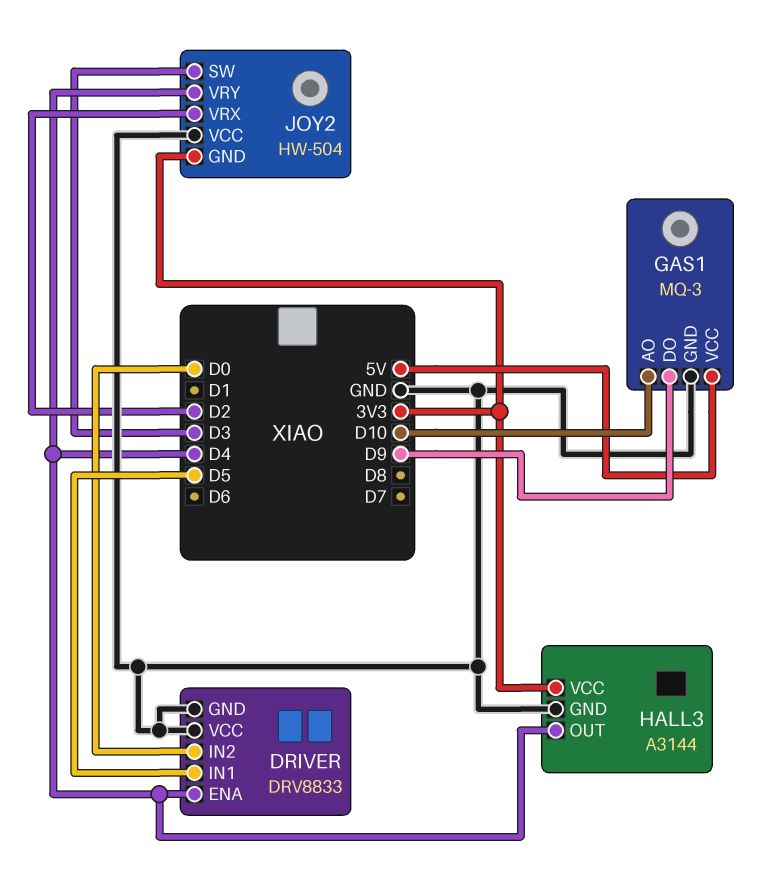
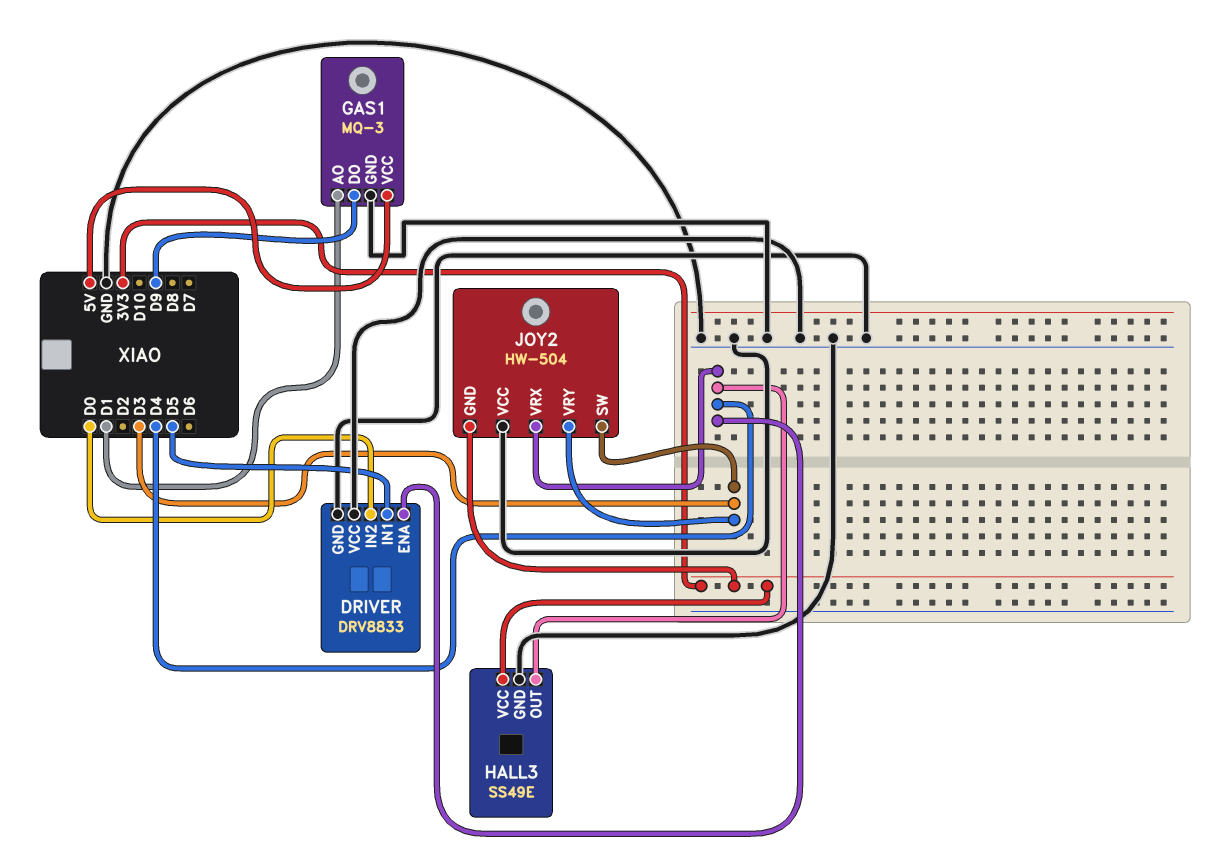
GAS1 pin AO: D10 -> D1
HALL3: A3144 -> SS49E
JOY2 pin VRX: D2 -> D4
JOY2 pin VRY: D4 -> D3

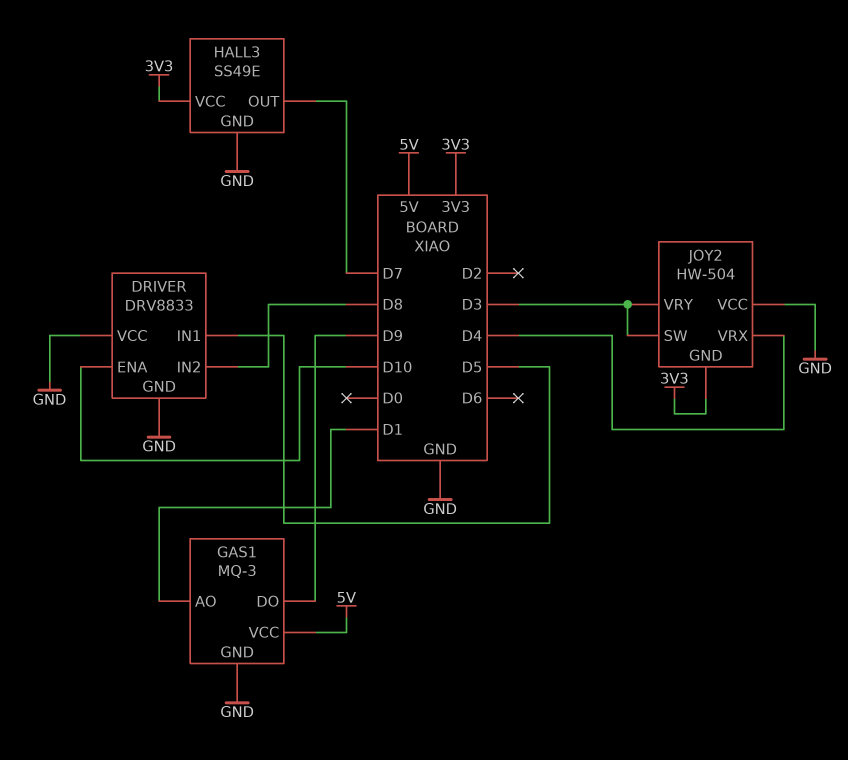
DRIVER pin ENA: D4 -> D10
DRIVER pin IN2: D0 -> D8
HALL3 pin OUT: D4 -> D7

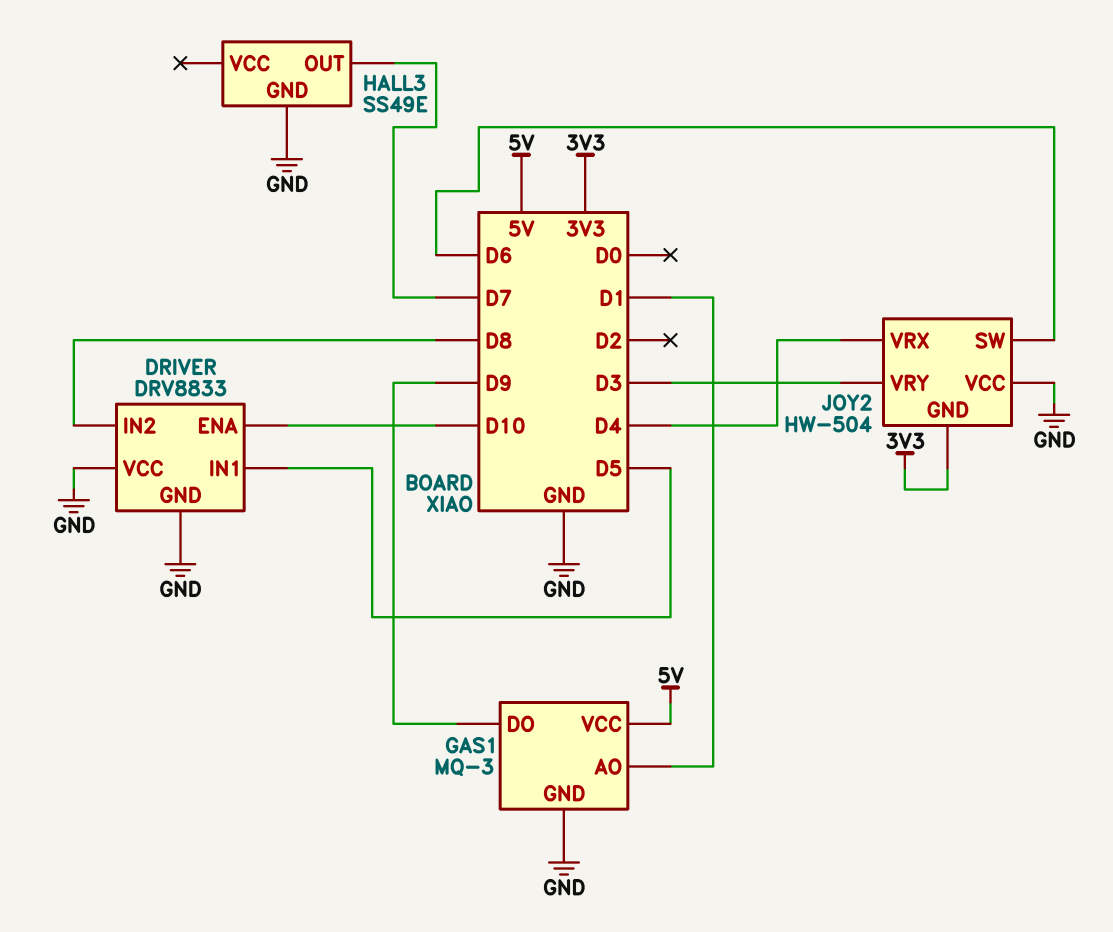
HALL3 pin VCC: 3V3 -> none
JOY2 pin SW: D3 -> D6

